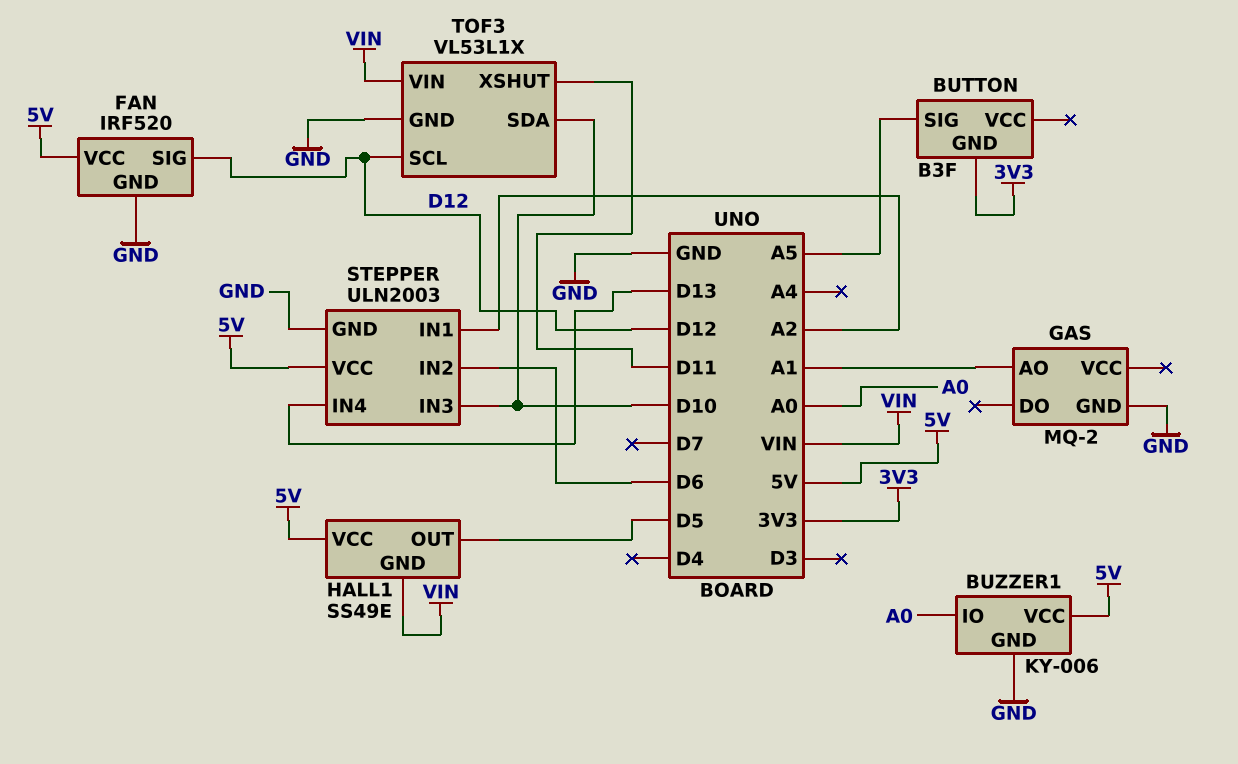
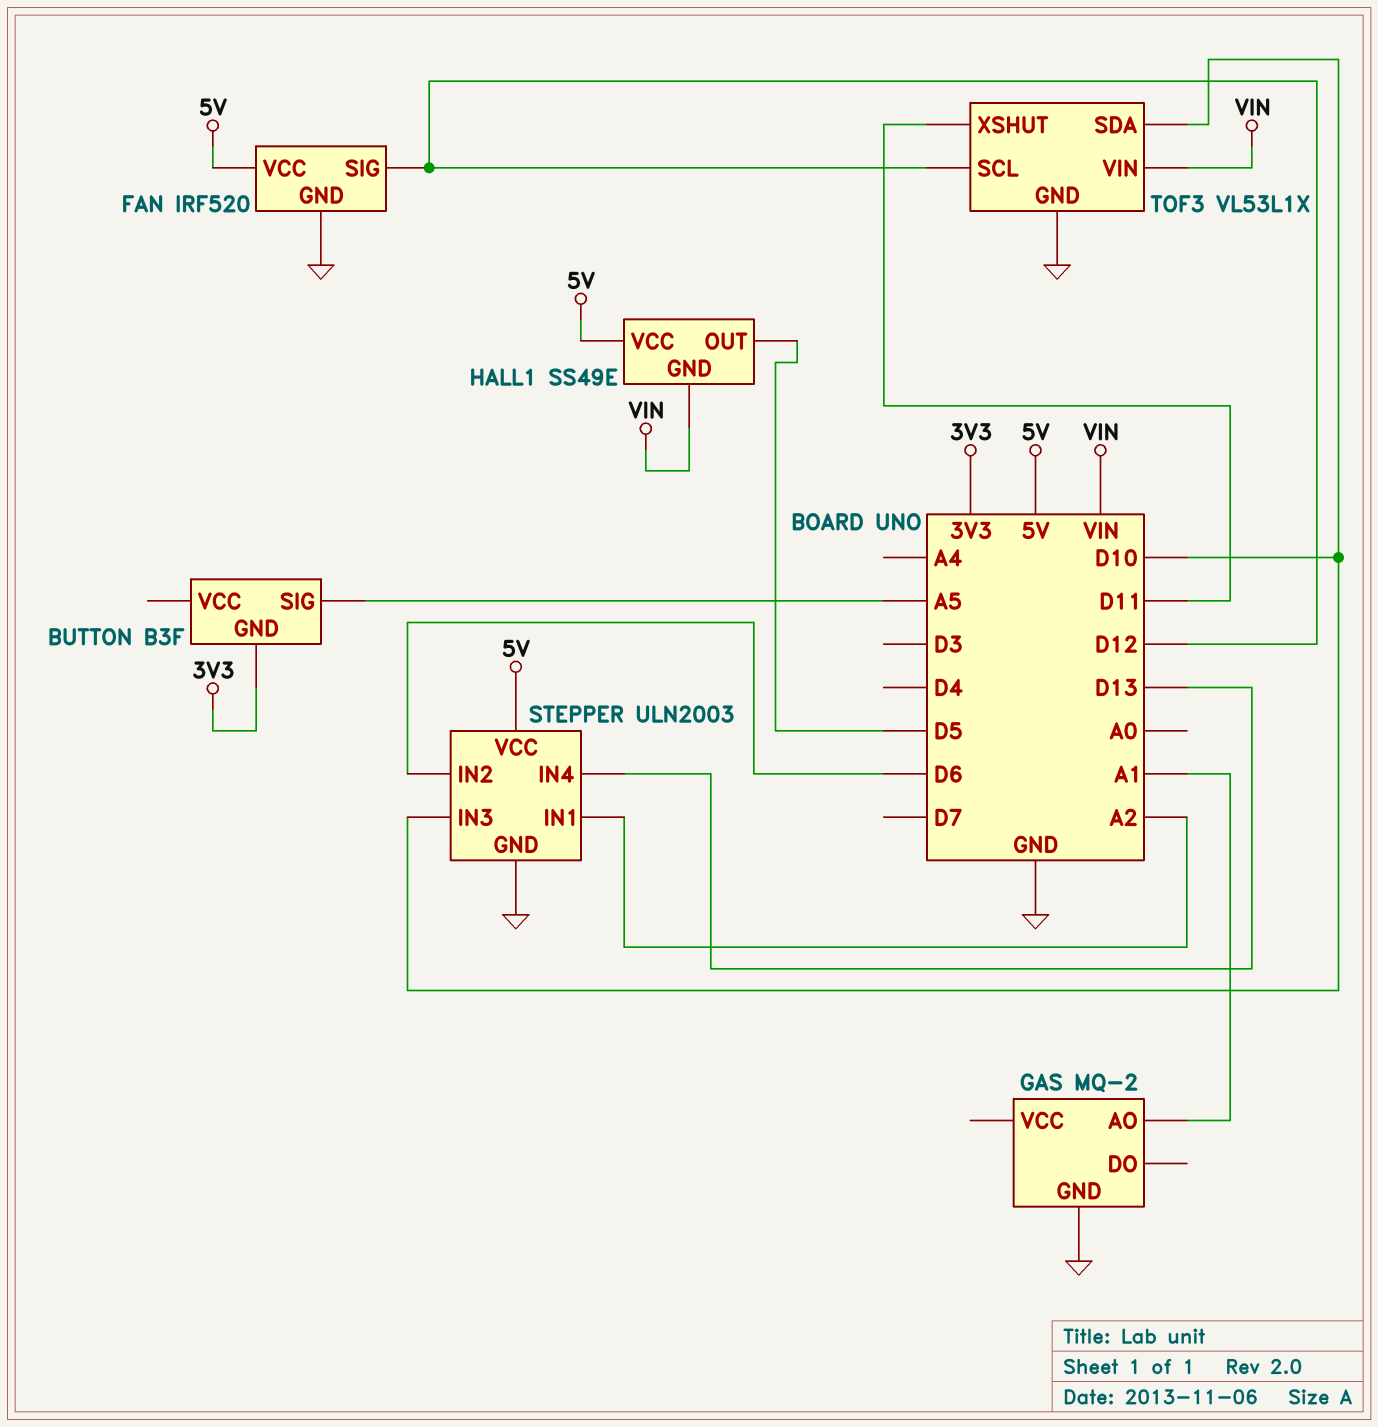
BUZZER1: KY-006 -> none
BUZZER1 pin GND: GND -> none
BUZZER1 pin IO: A0 -> none
BUZZER1 pin VCC: 5V -> none

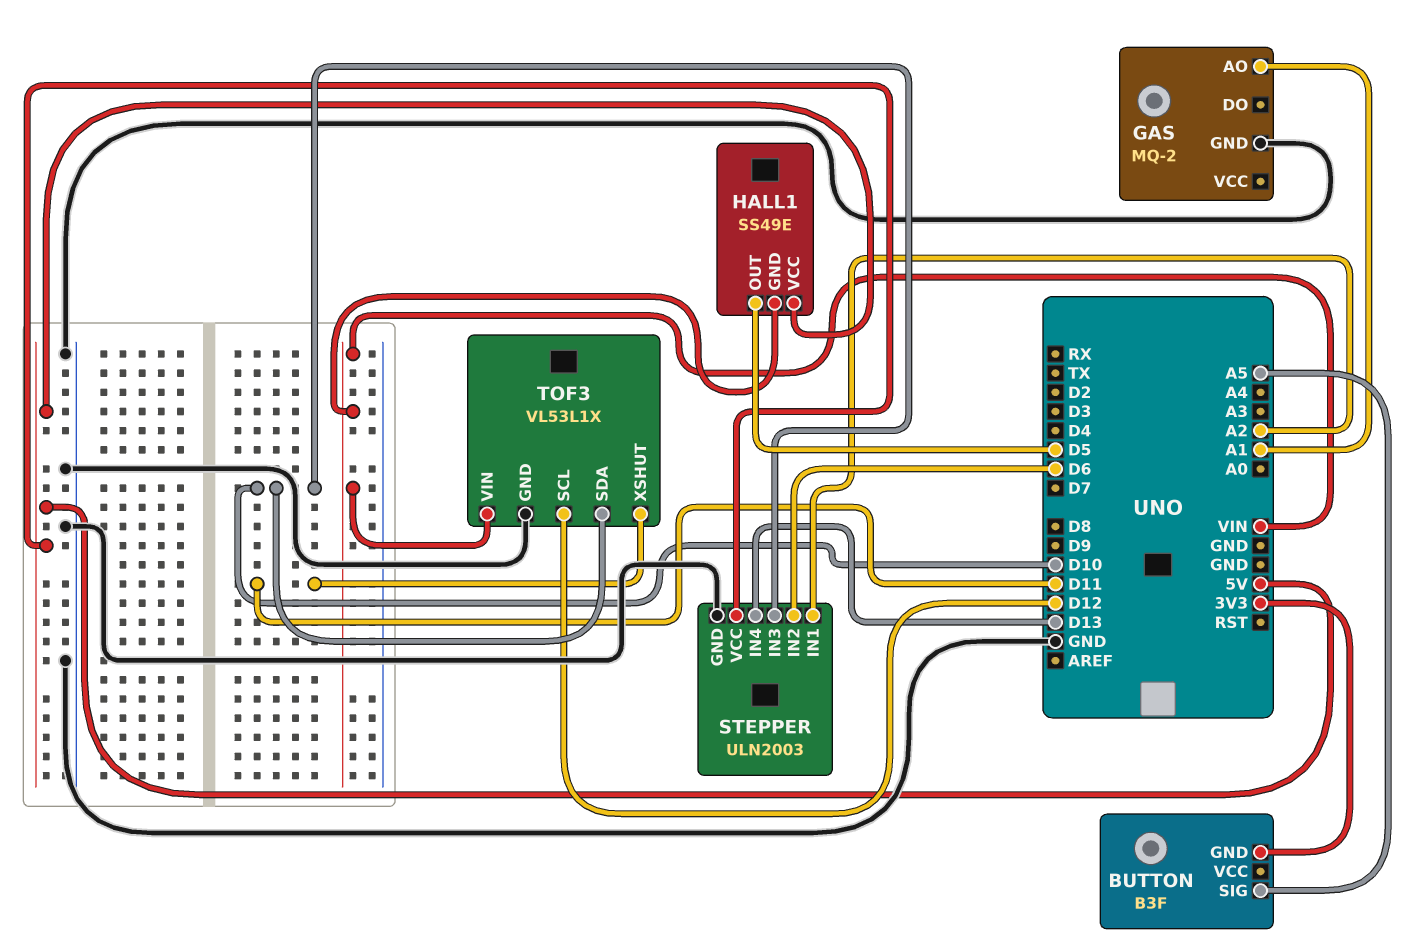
FAN: IRF520 -> none
FAN pin GND: GND -> none
FAN pin SIG: D12 -> none
FAN pin VCC: 5V -> none

